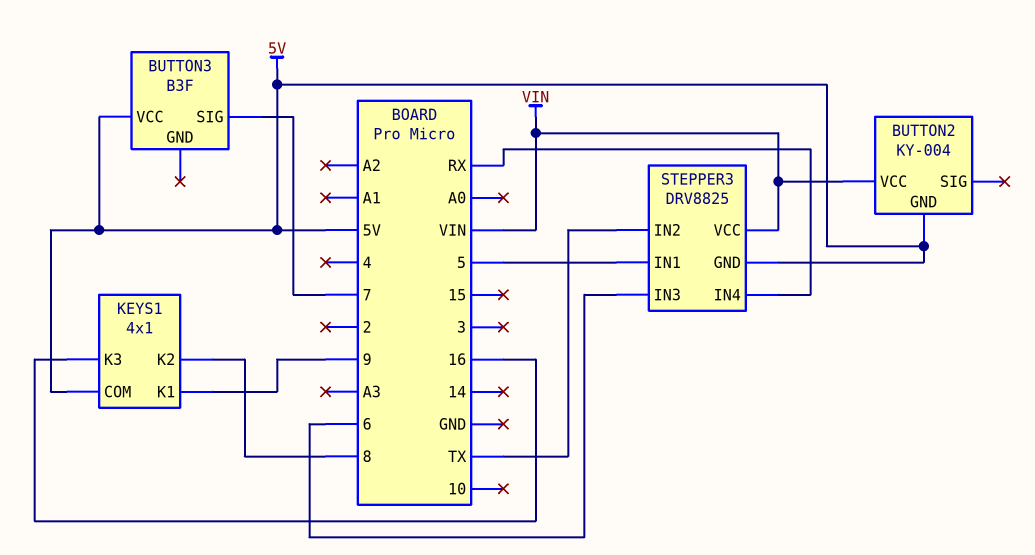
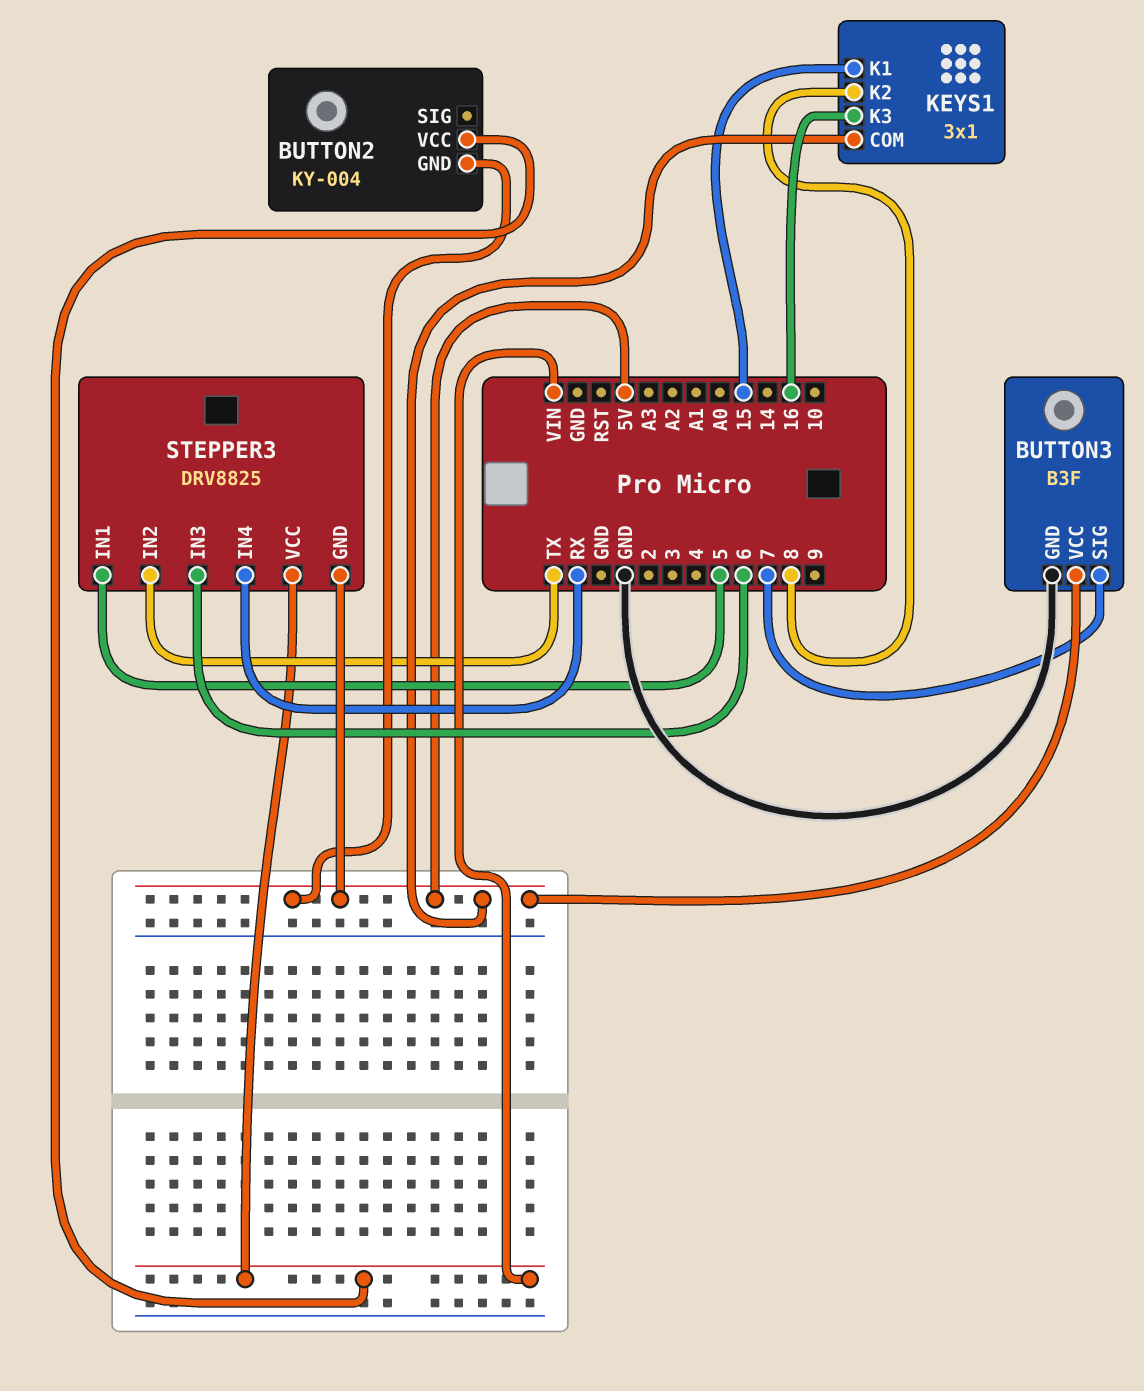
BUTTON3 pin GND: none -> GND
KEYS1: 4x1 -> 3x1
KEYS1 pin K1: 9 -> 15

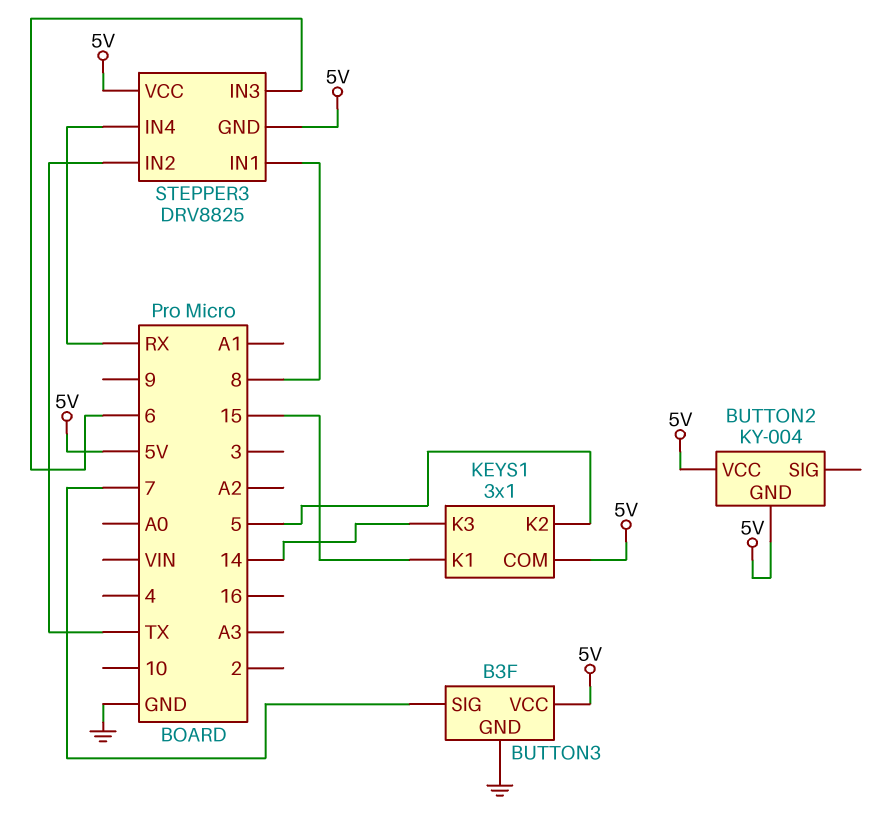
BUTTON2 pin VCC: VIN -> 5V
KEYS1 pin K2: 8 -> 5
KEYS1 pin K3: 16 -> 14
STEPPER3 pin IN1: 5 -> 8
STEPPER3 pin VCC: VIN -> 5V

